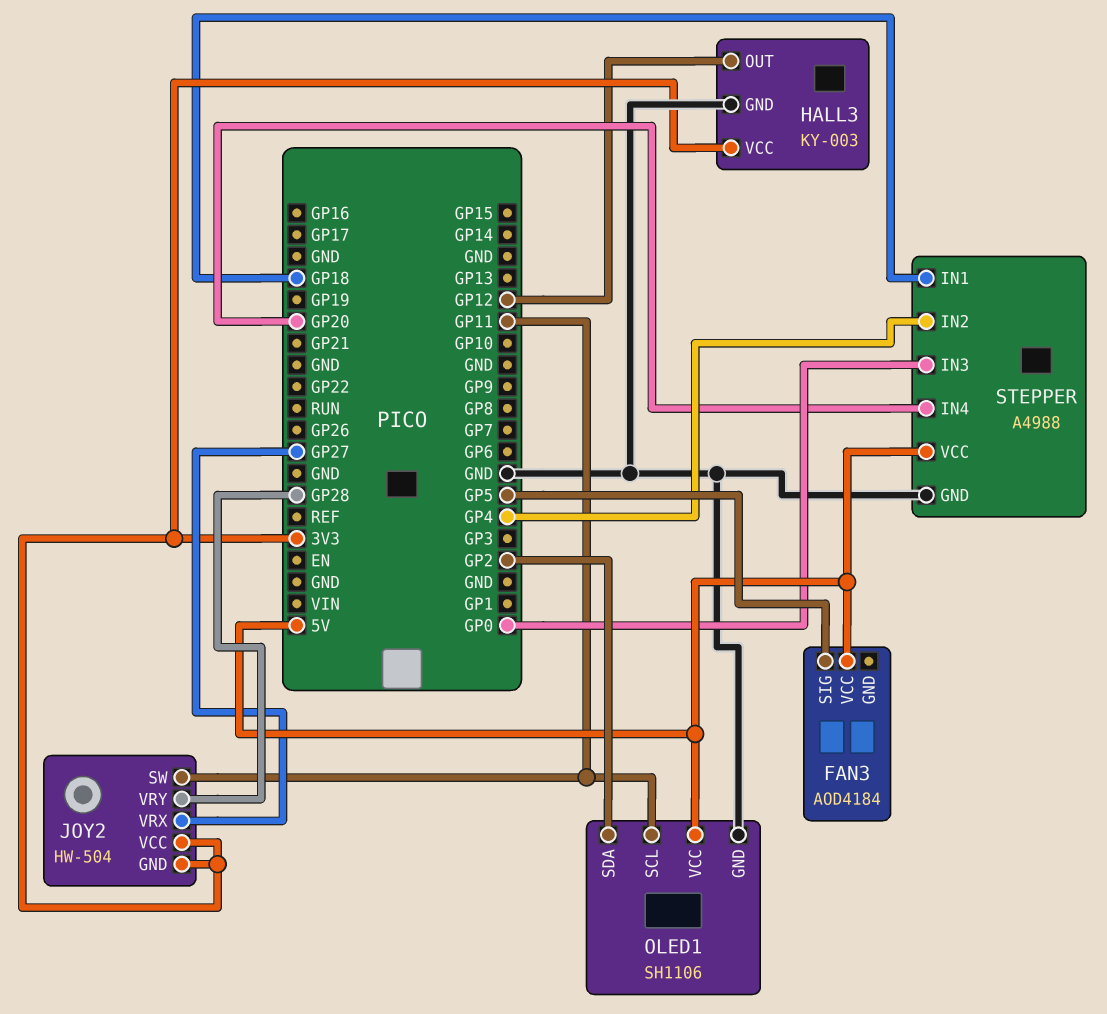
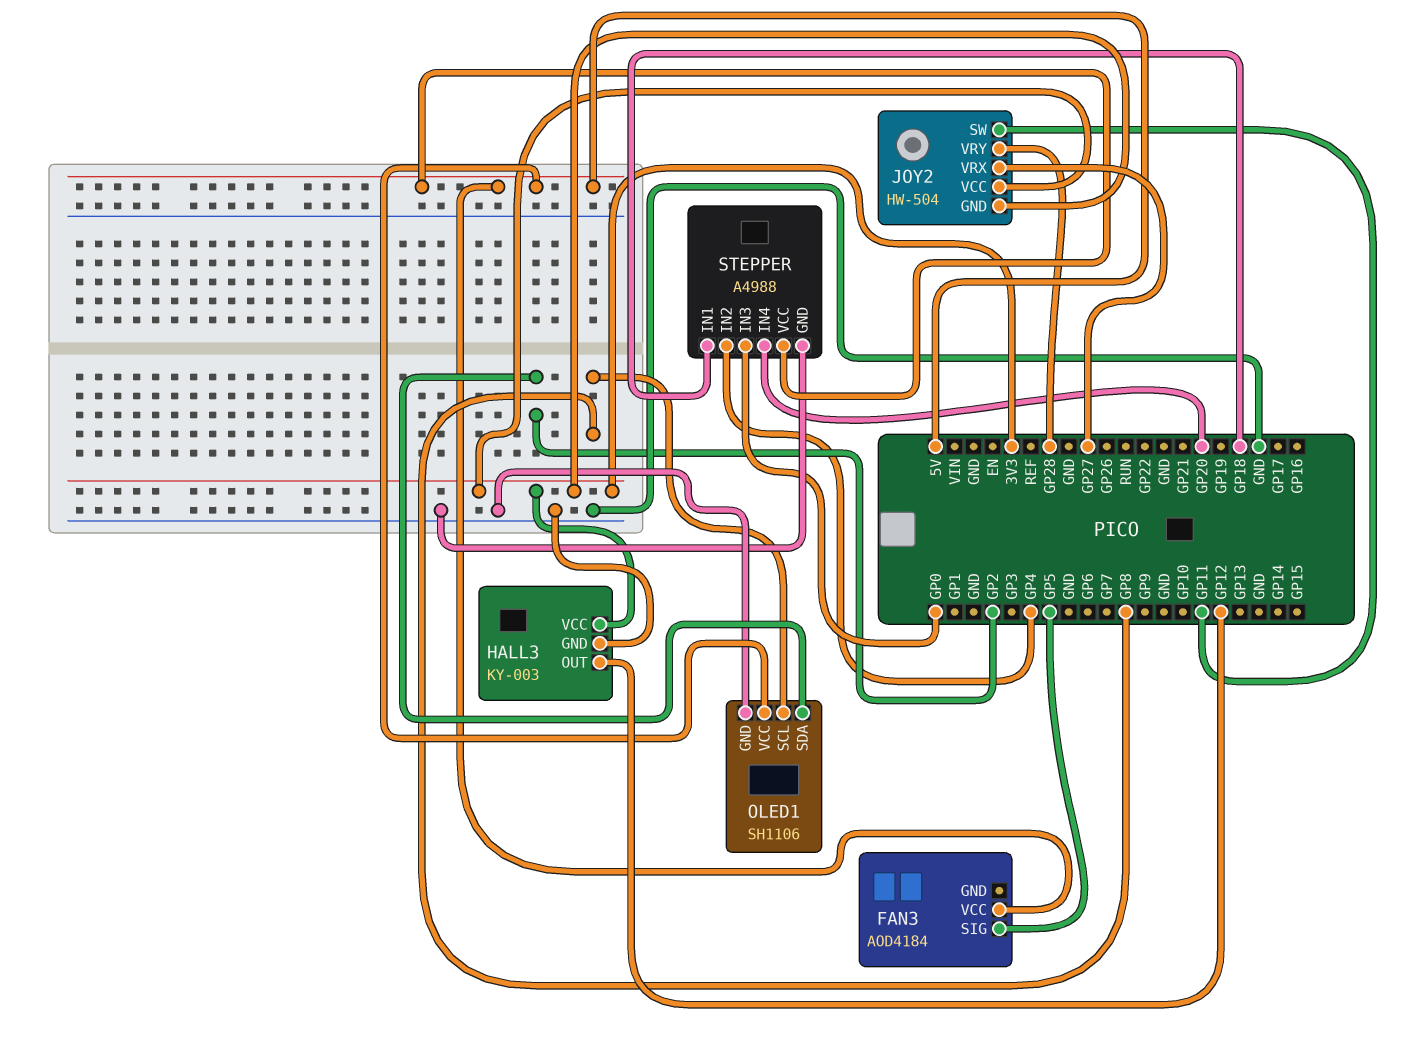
OLED1 pin SCL: GP11 -> GP8

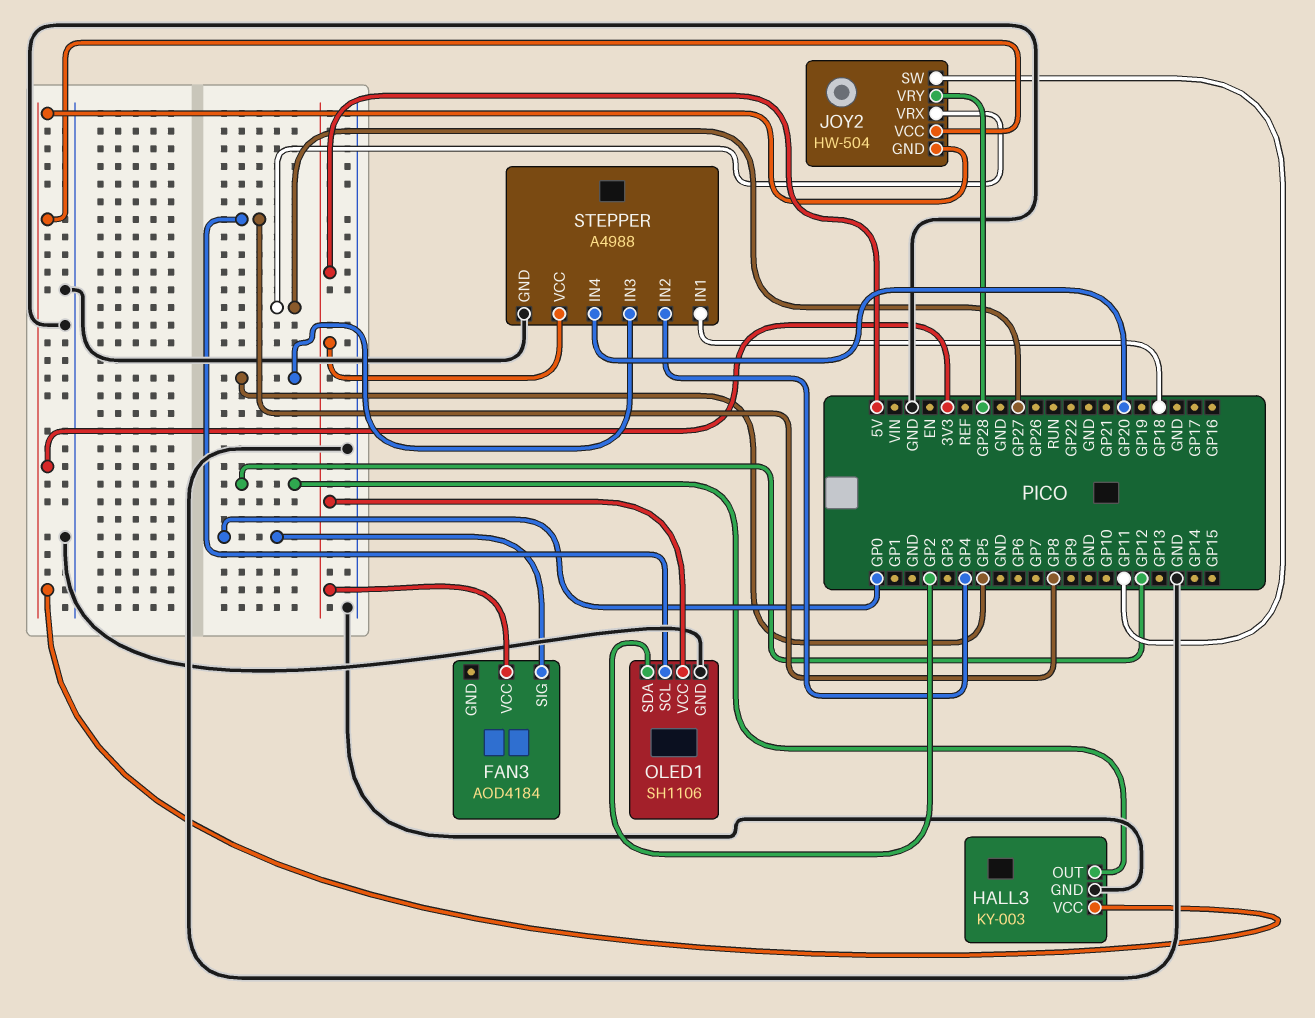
FAN3 pin SIG: GP5 -> GP0
STEPPER pin IN3: GP0 -> GP5

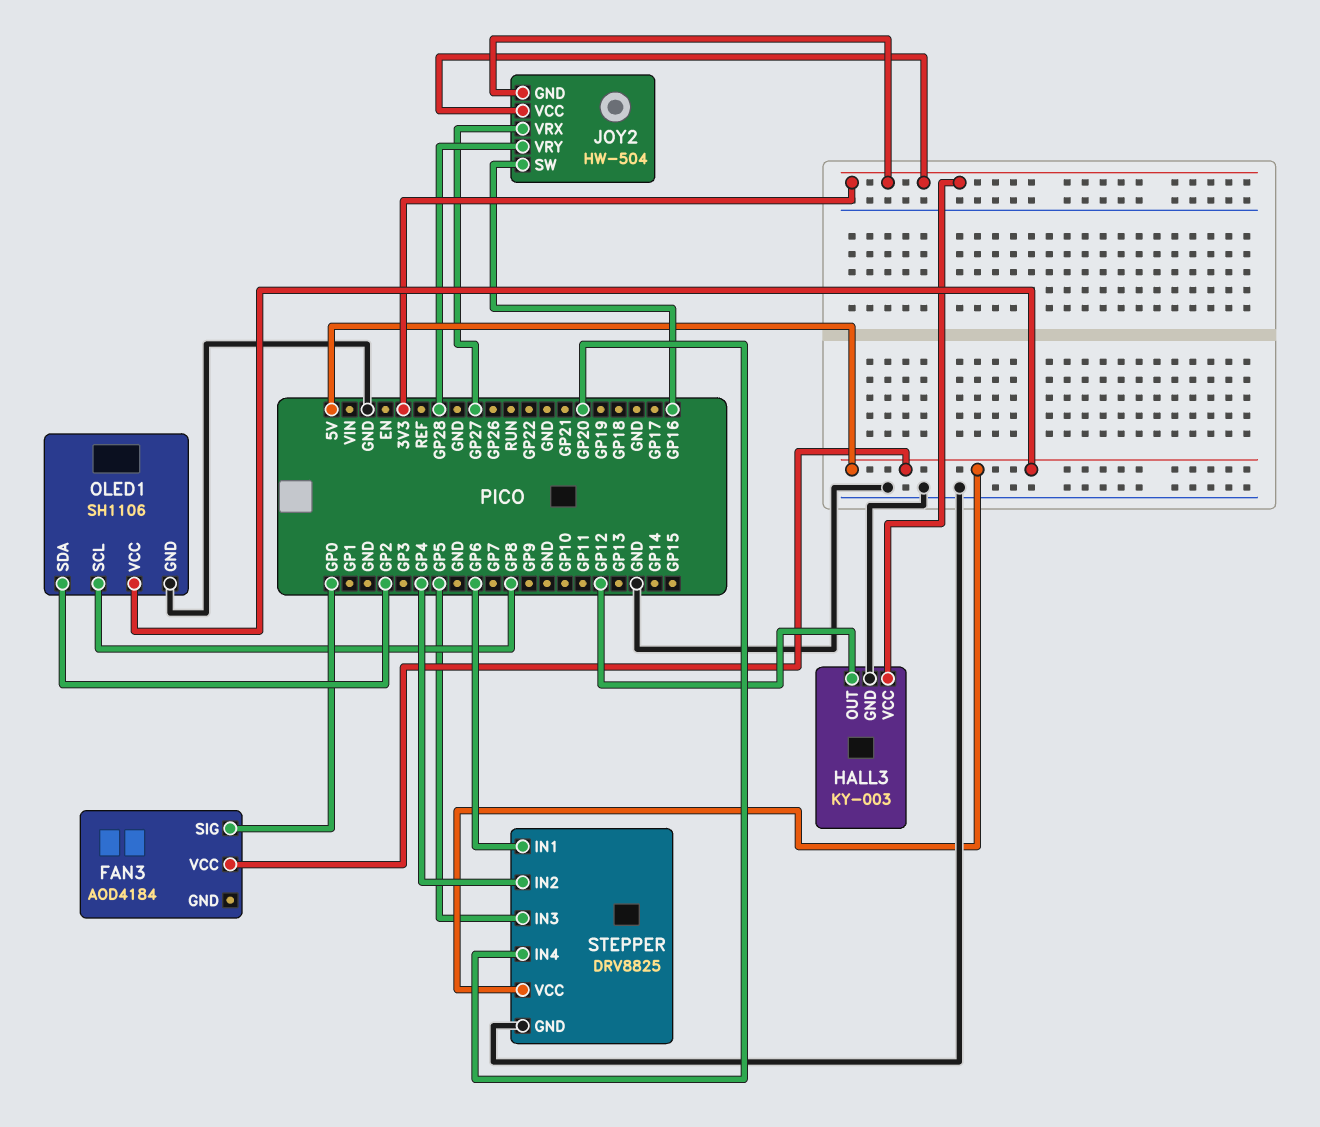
JOY2 pin SW: GP11 -> GP16
STEPPER: A4988 -> DRV8825
STEPPER pin IN1: GP18 -> GP6

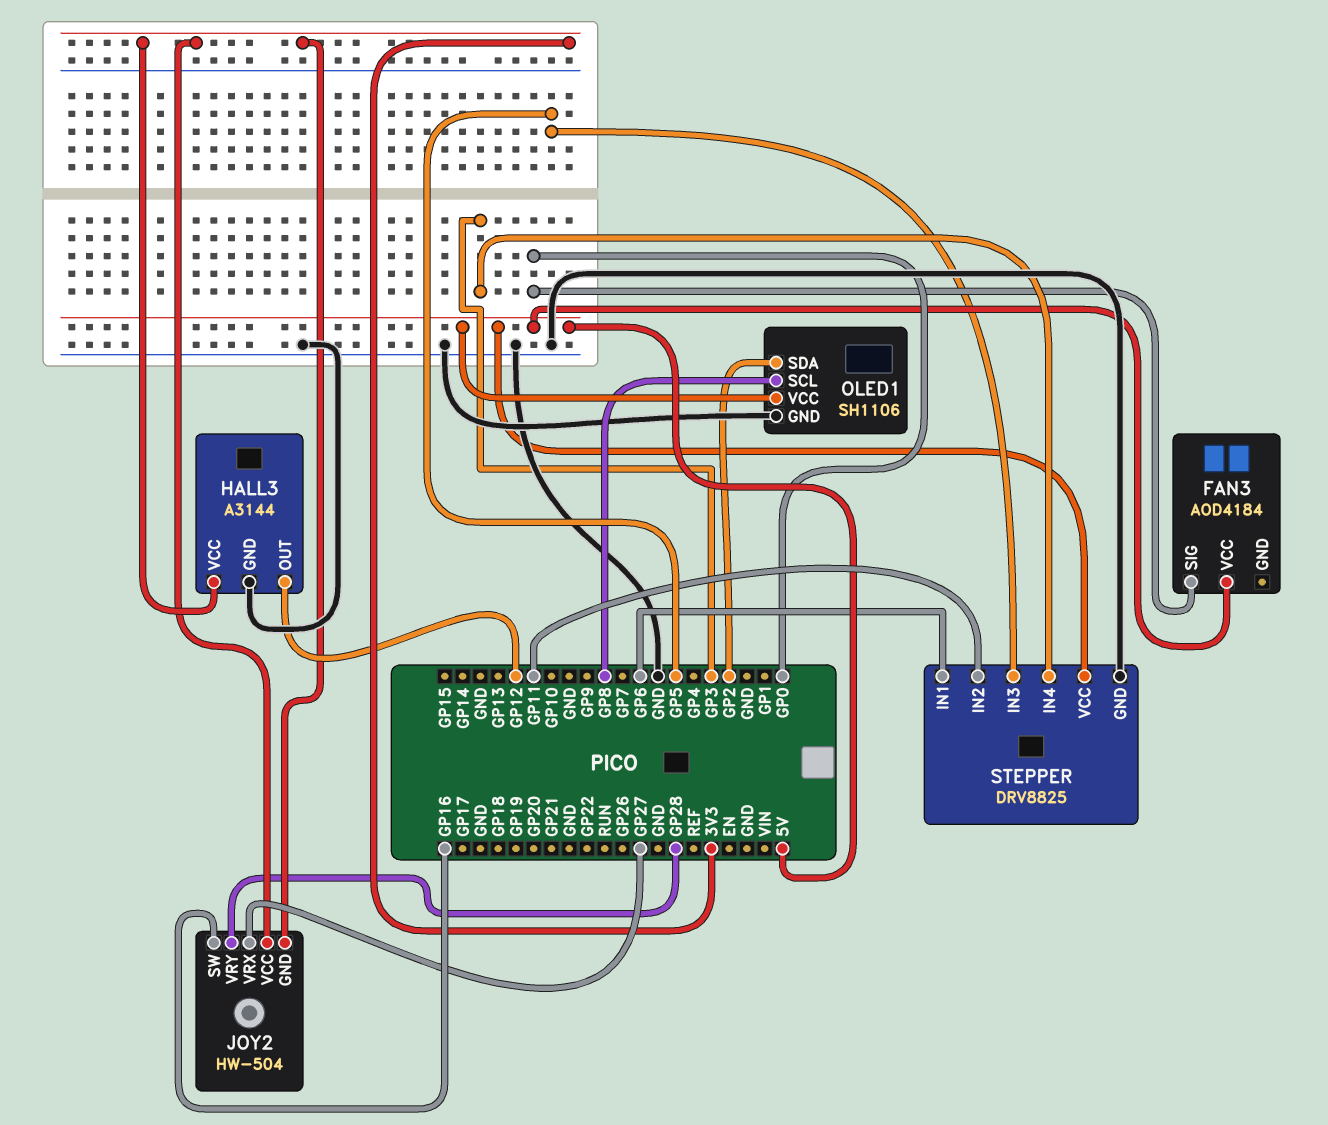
HALL3: KY-003 -> A3144
STEPPER pin IN2: GP4 -> GP11
STEPPER pin IN4: GP20 -> GP3

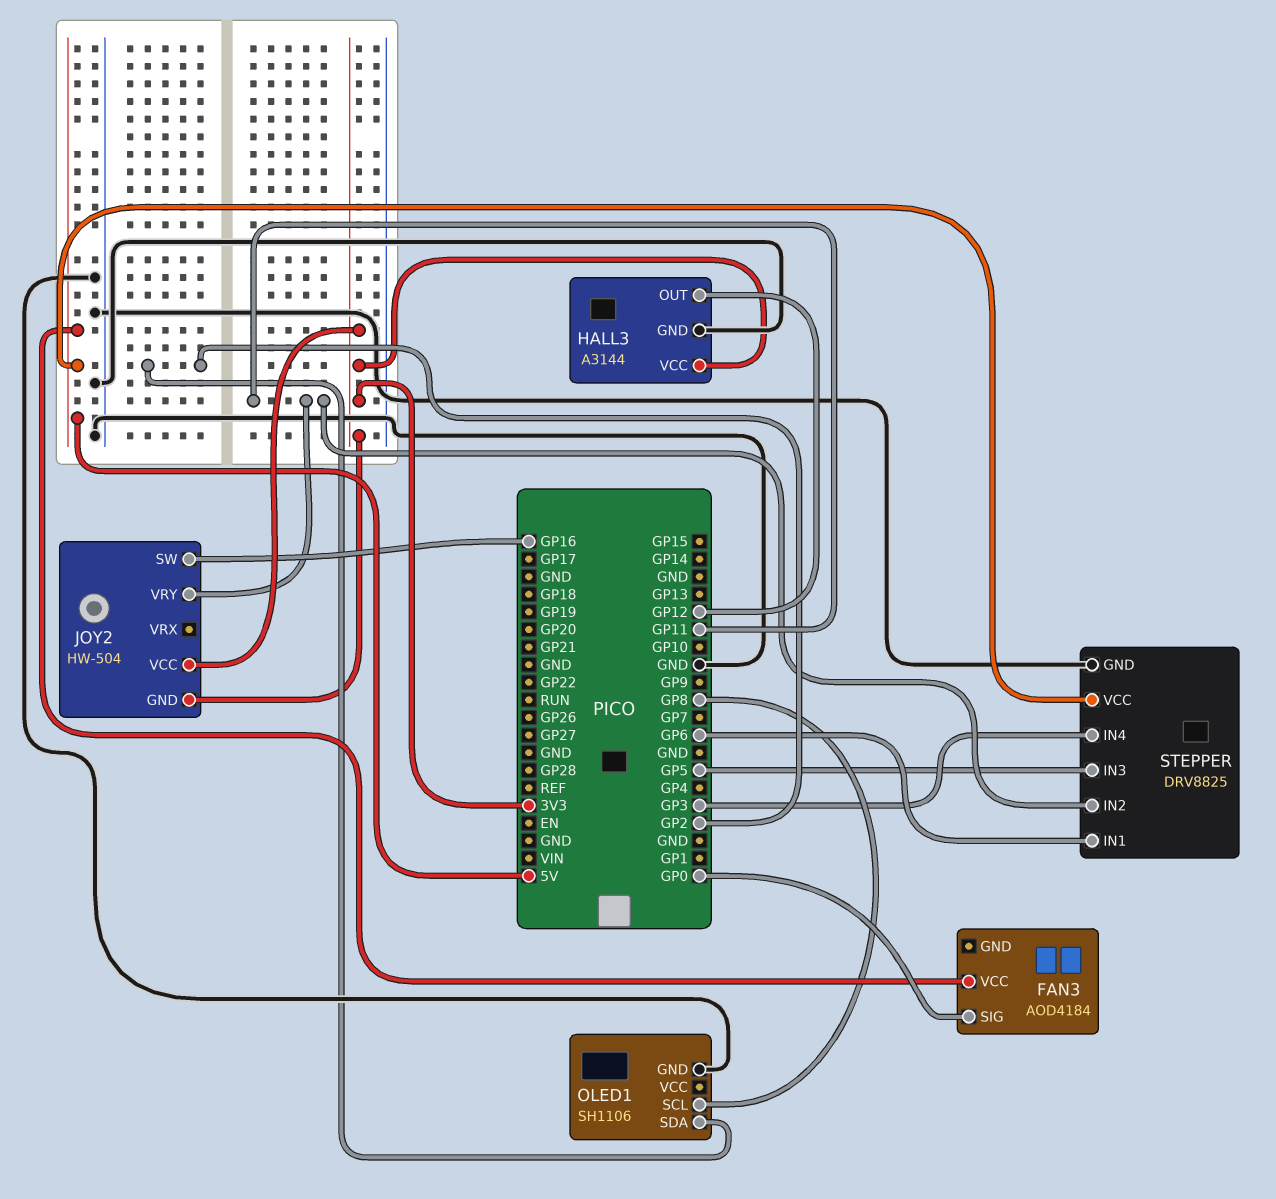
JOY2 pin VRX: GP27 -> none
JOY2 pin VRY: GP28 -> GP11
OLED1 pin VCC: 5V -> none

